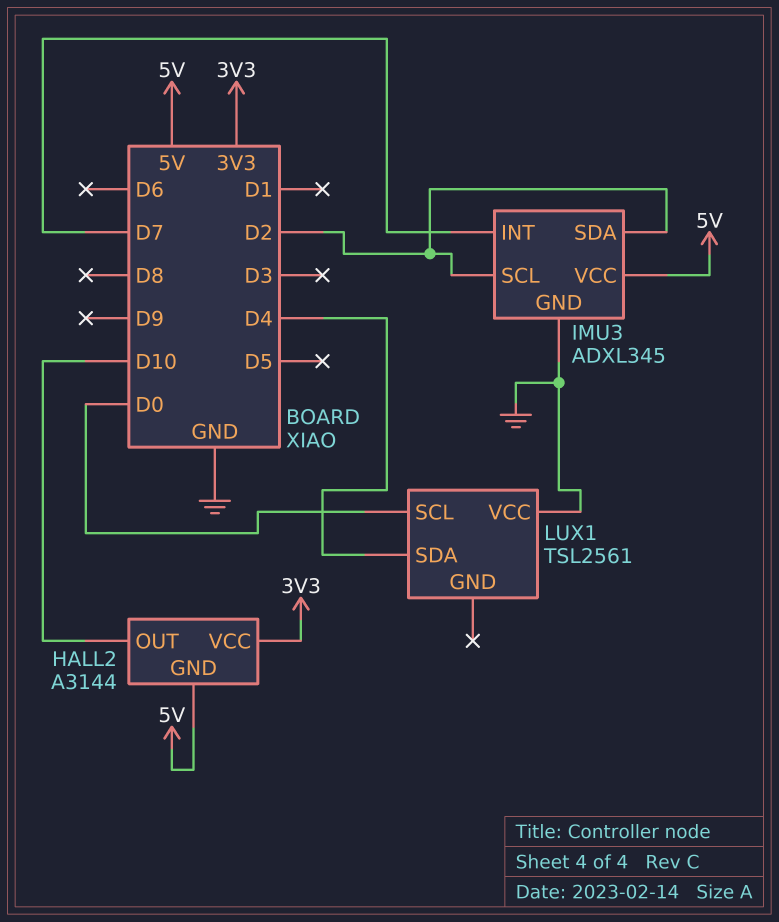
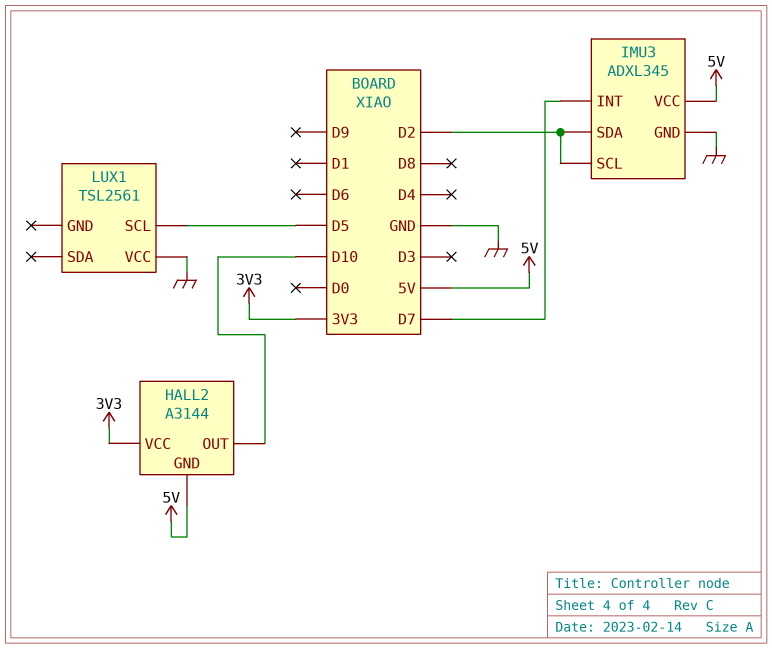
LUX1 pin SCL: D0 -> D5
LUX1 pin SDA: D4 -> none

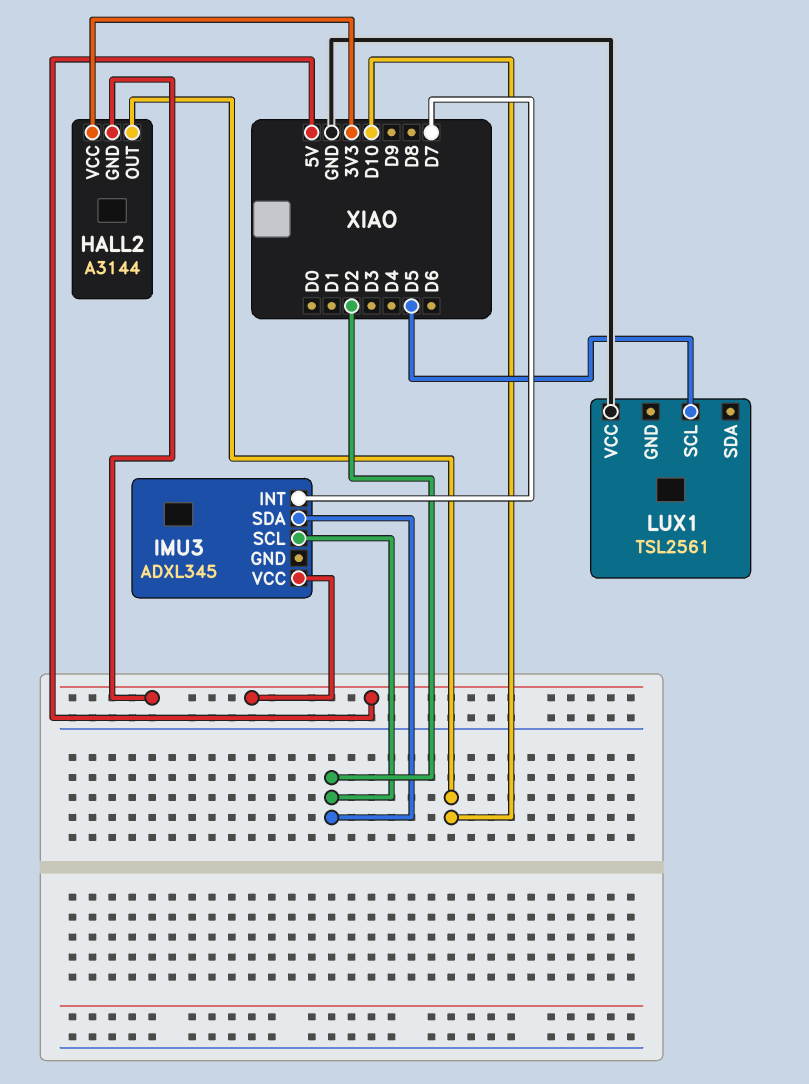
IMU3 pin GND: GND -> none

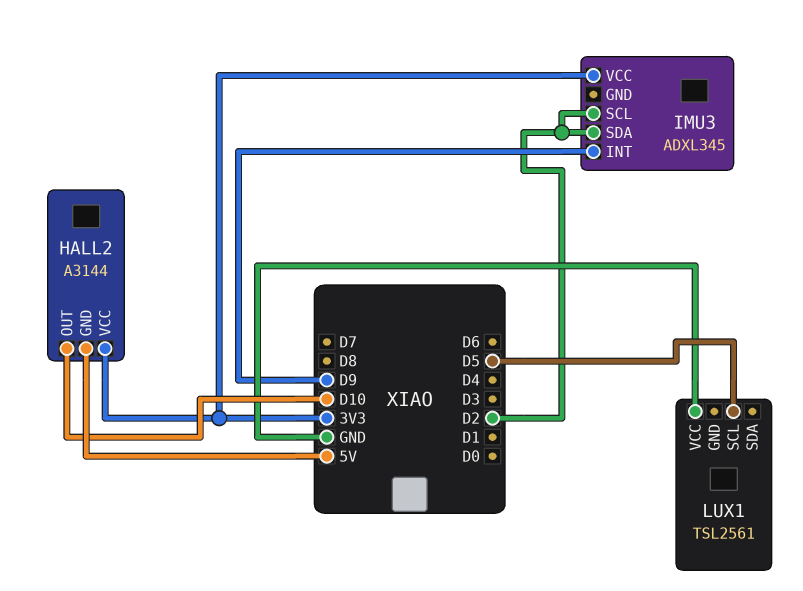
IMU3 pin INT: D7 -> D9
IMU3 pin VCC: 5V -> 3V3

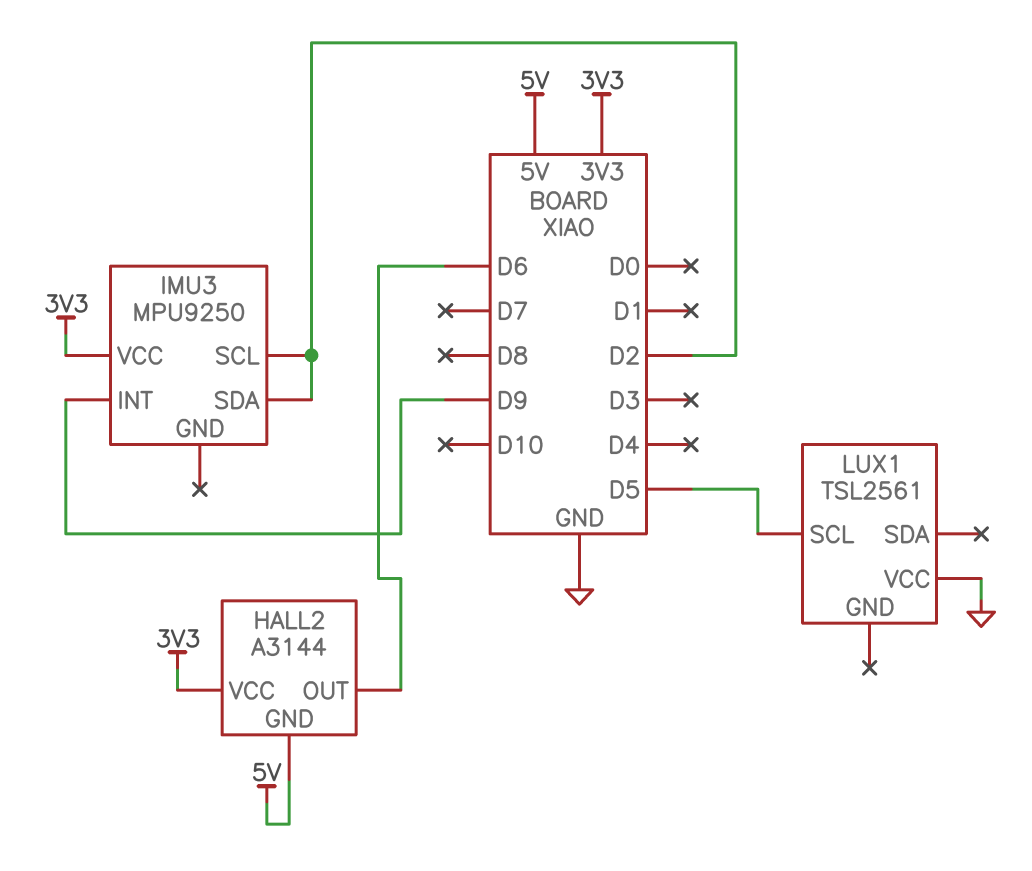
HALL2 pin OUT: D10 -> D6
IMU3: ADXL345 -> MPU9250

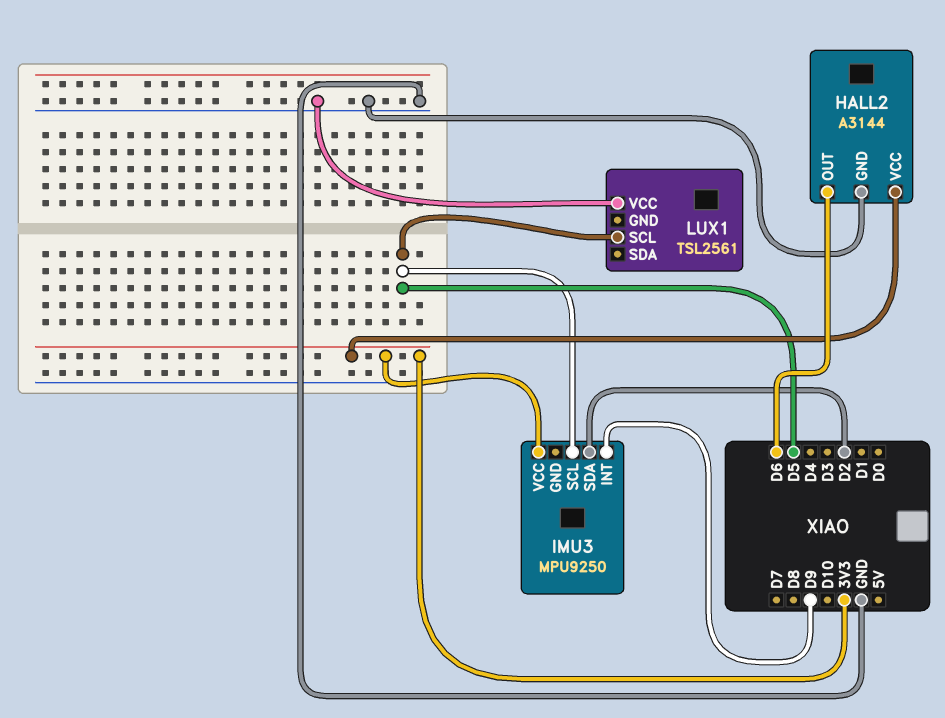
HALL2 pin GND: 5V -> GND
IMU3 pin SCL: D2 -> D5

